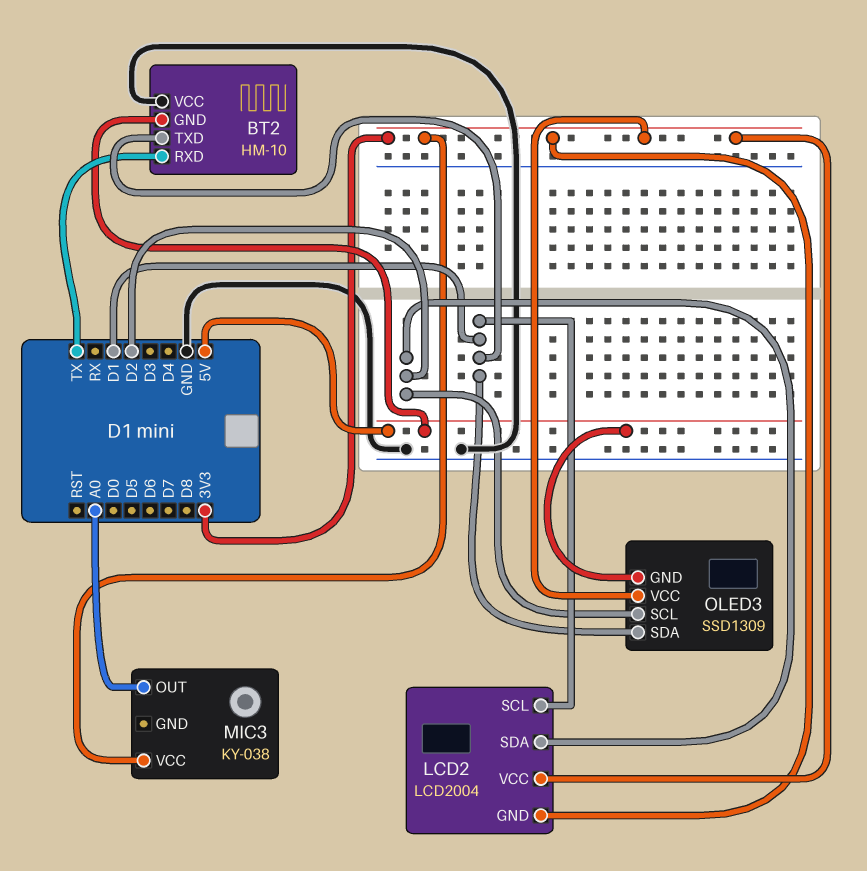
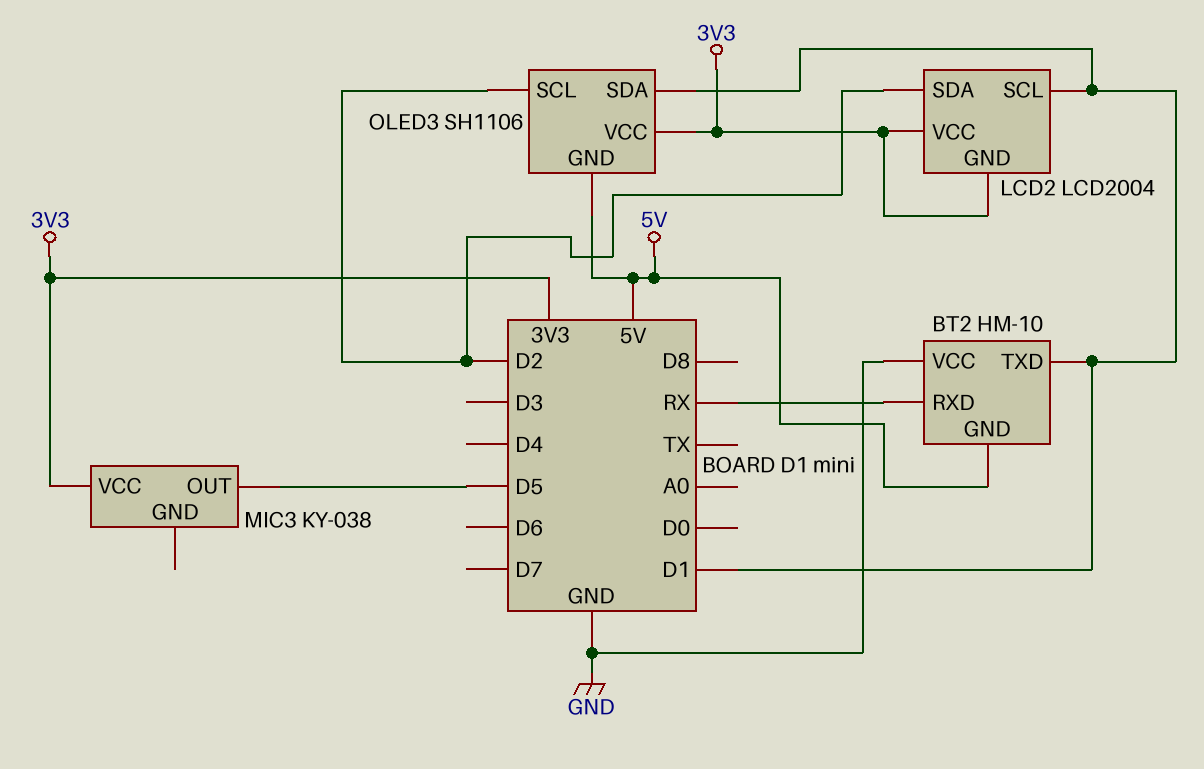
BT2 pin RXD: TX -> RX
MIC3 pin OUT: A0 -> D5
OLED3: SSD1309 -> SH1106

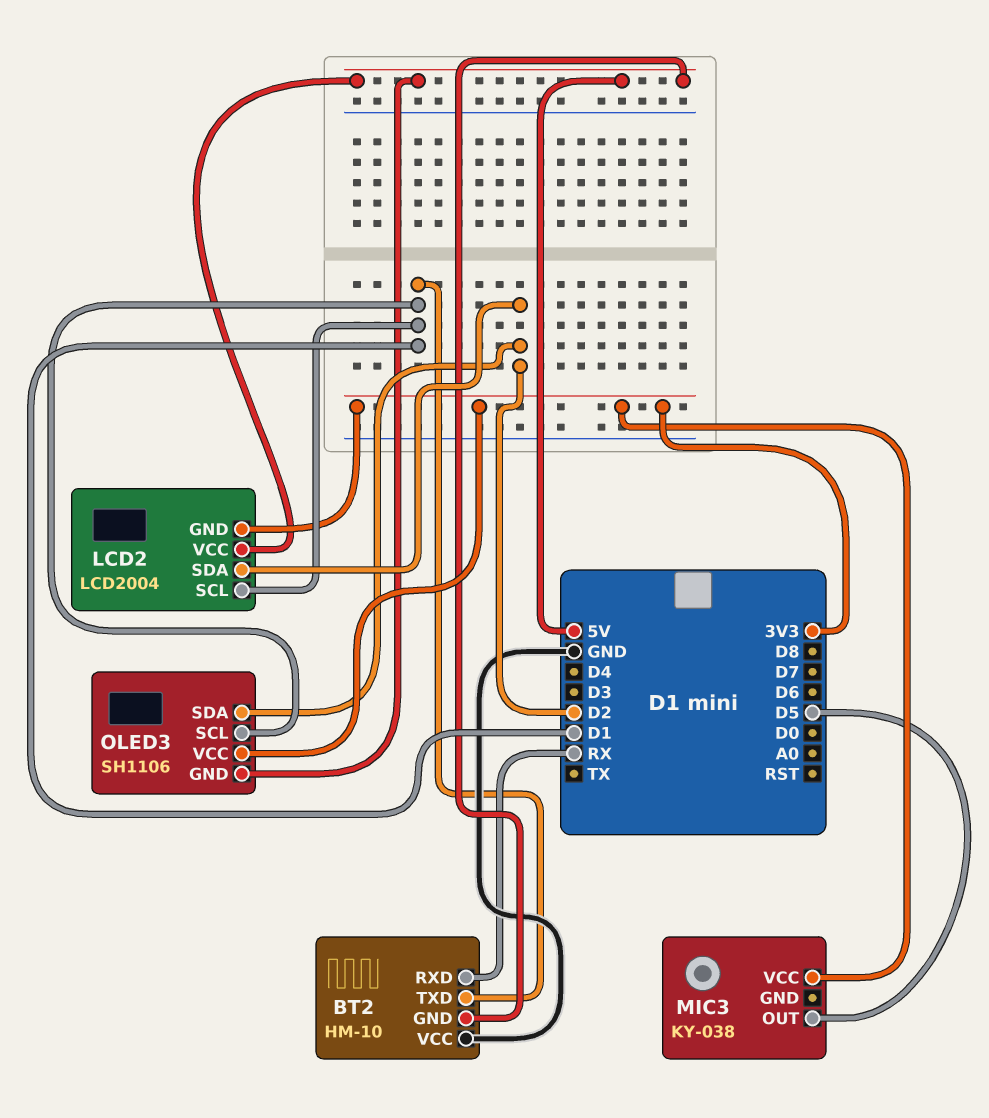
LCD2 pin VCC: 3V3 -> 5V
OLED3 pin SCL: D2 -> D1
OLED3 pin SDA: D1 -> D2

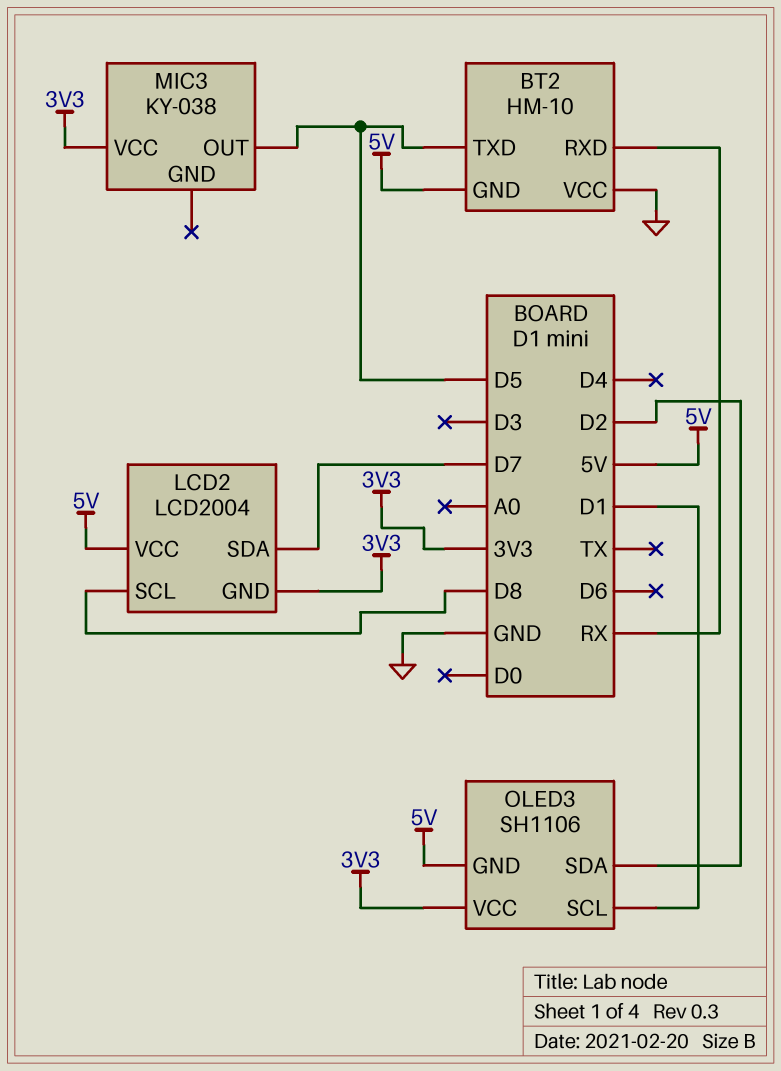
BT2 pin TXD: D1 -> D5
LCD2 pin SCL: D1 -> D8
LCD2 pin SDA: D2 -> D7

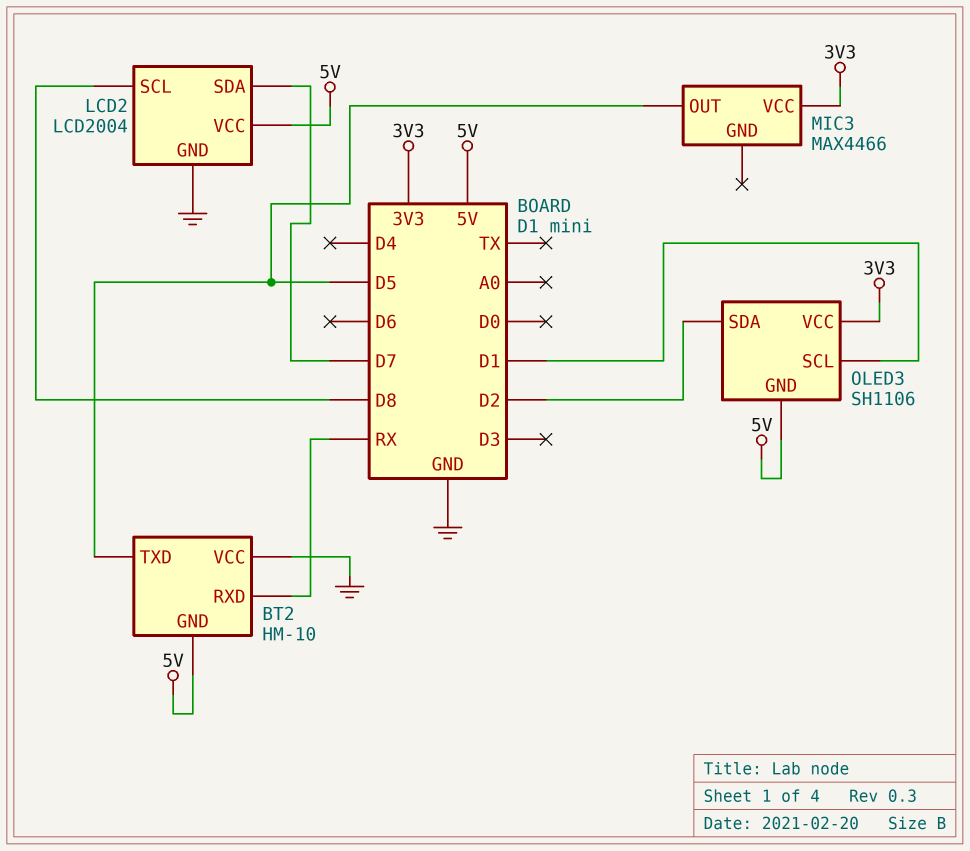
LCD2 pin GND: 3V3 -> GND
MIC3: KY-038 -> MAX4466

